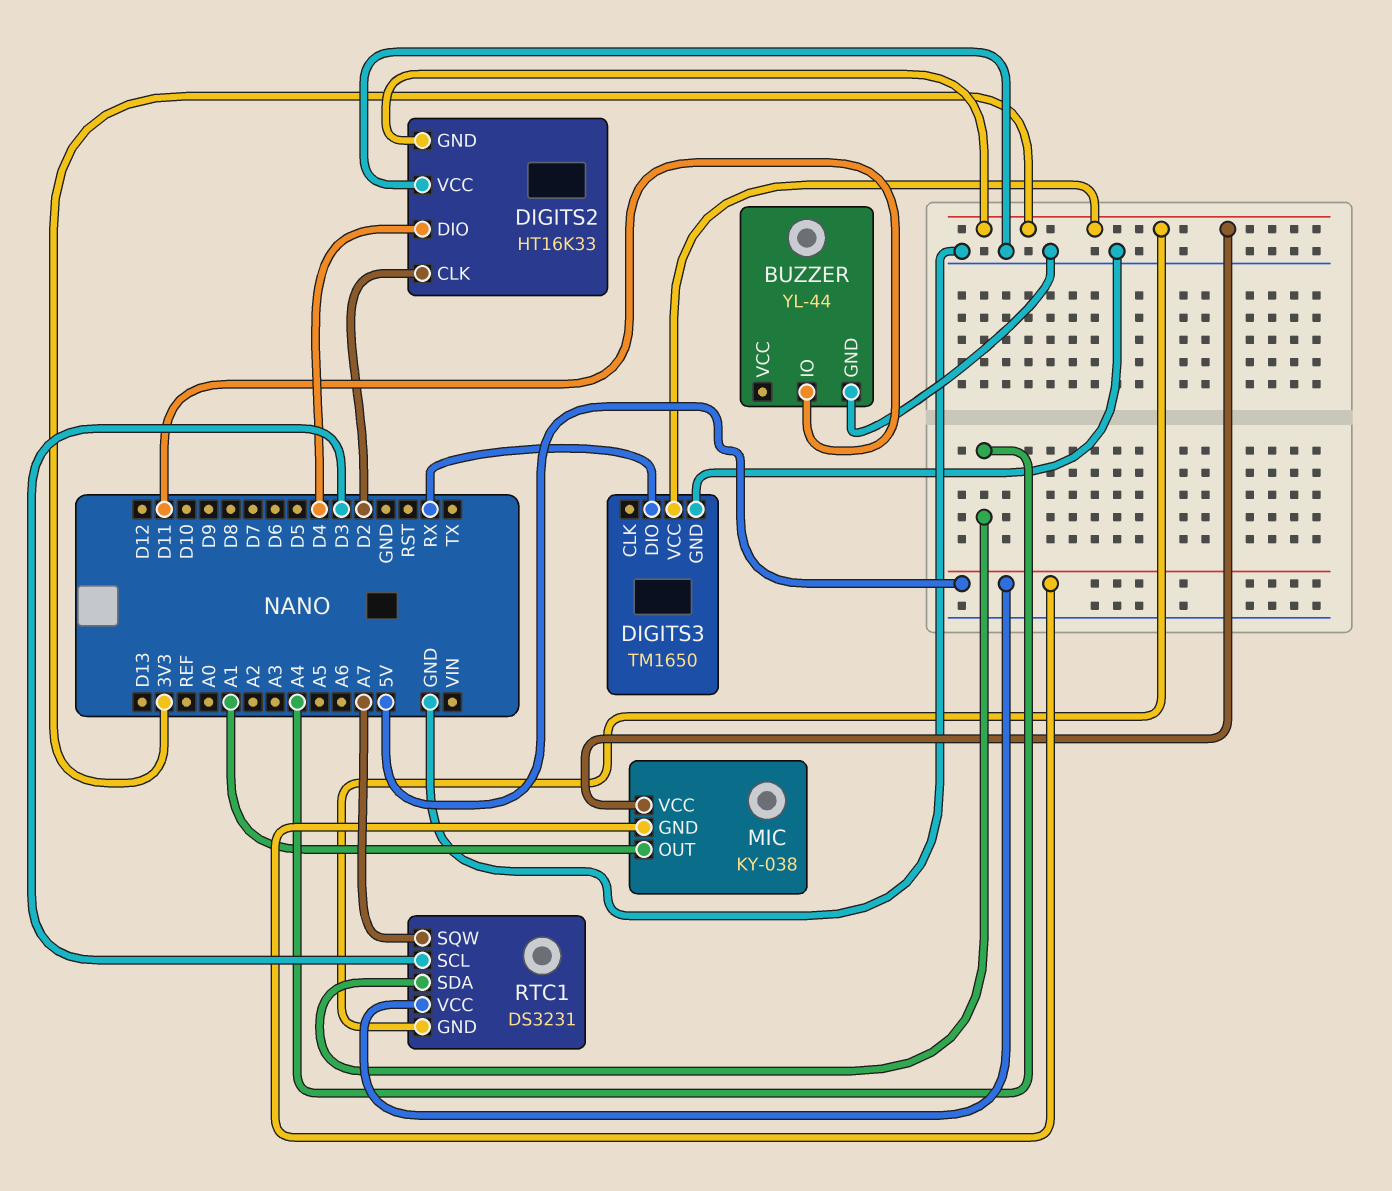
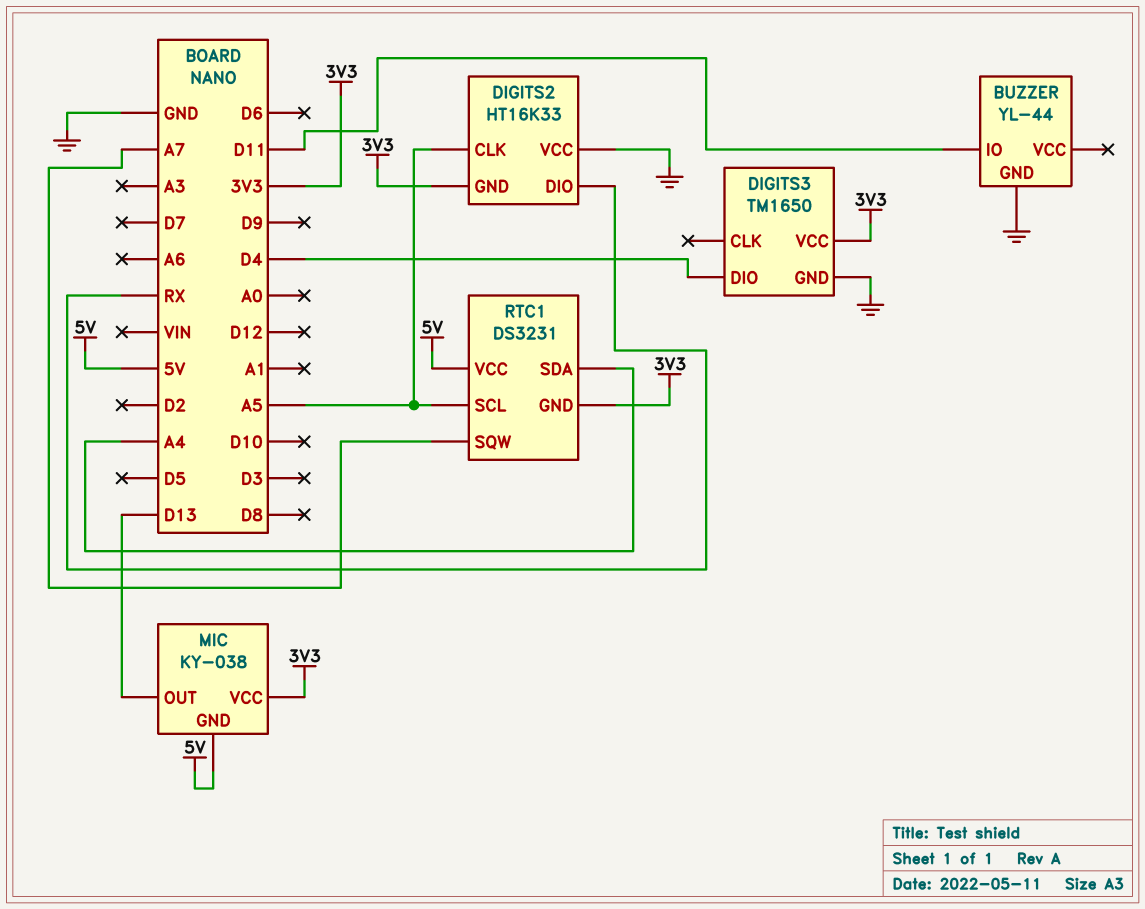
DIGITS2 pin CLK: D2 -> A5
DIGITS2 pin DIO: D4 -> RX
DIGITS3 pin DIO: RX -> D4
MIC pin OUT: A1 -> D13
RTC1 pin SCL: D3 -> A5

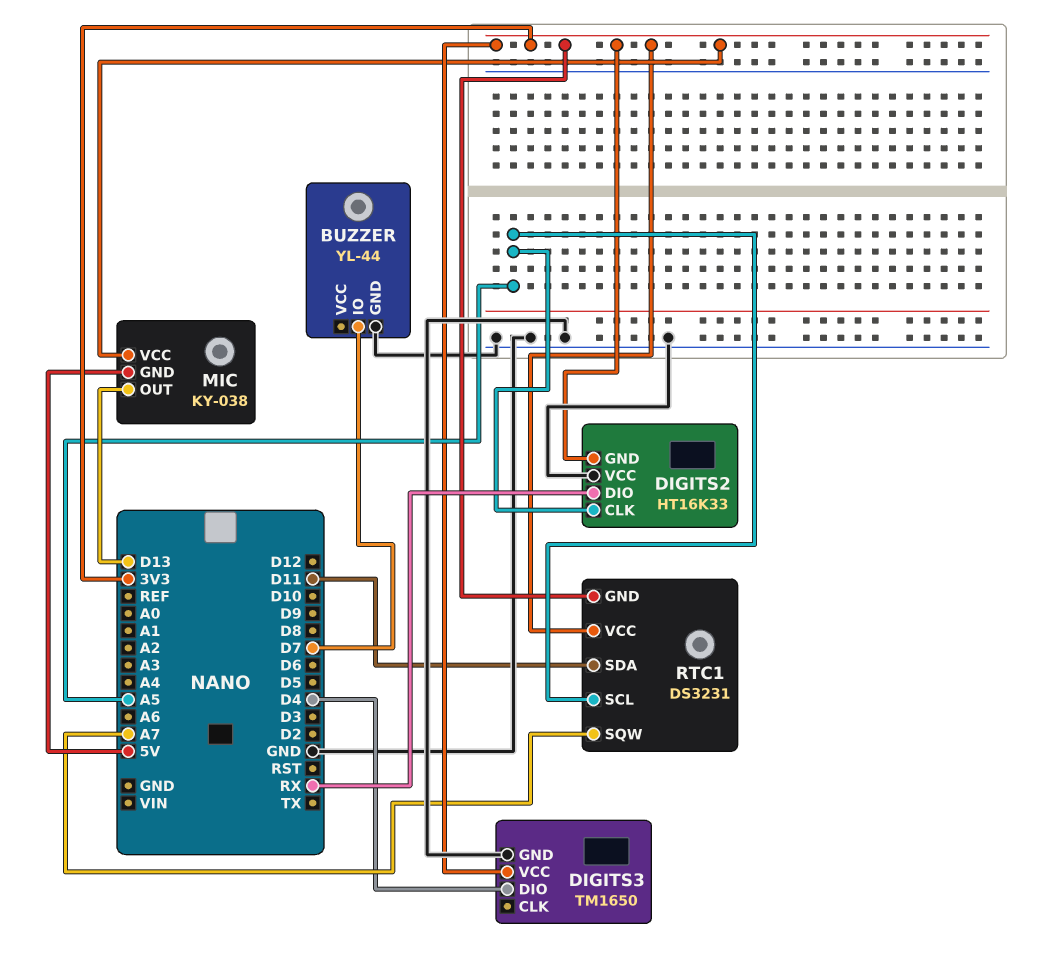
BUZZER pin IO: D11 -> D7
RTC1 pin SDA: A4 -> D11
RTC1 pin VCC: 5V -> 3V3

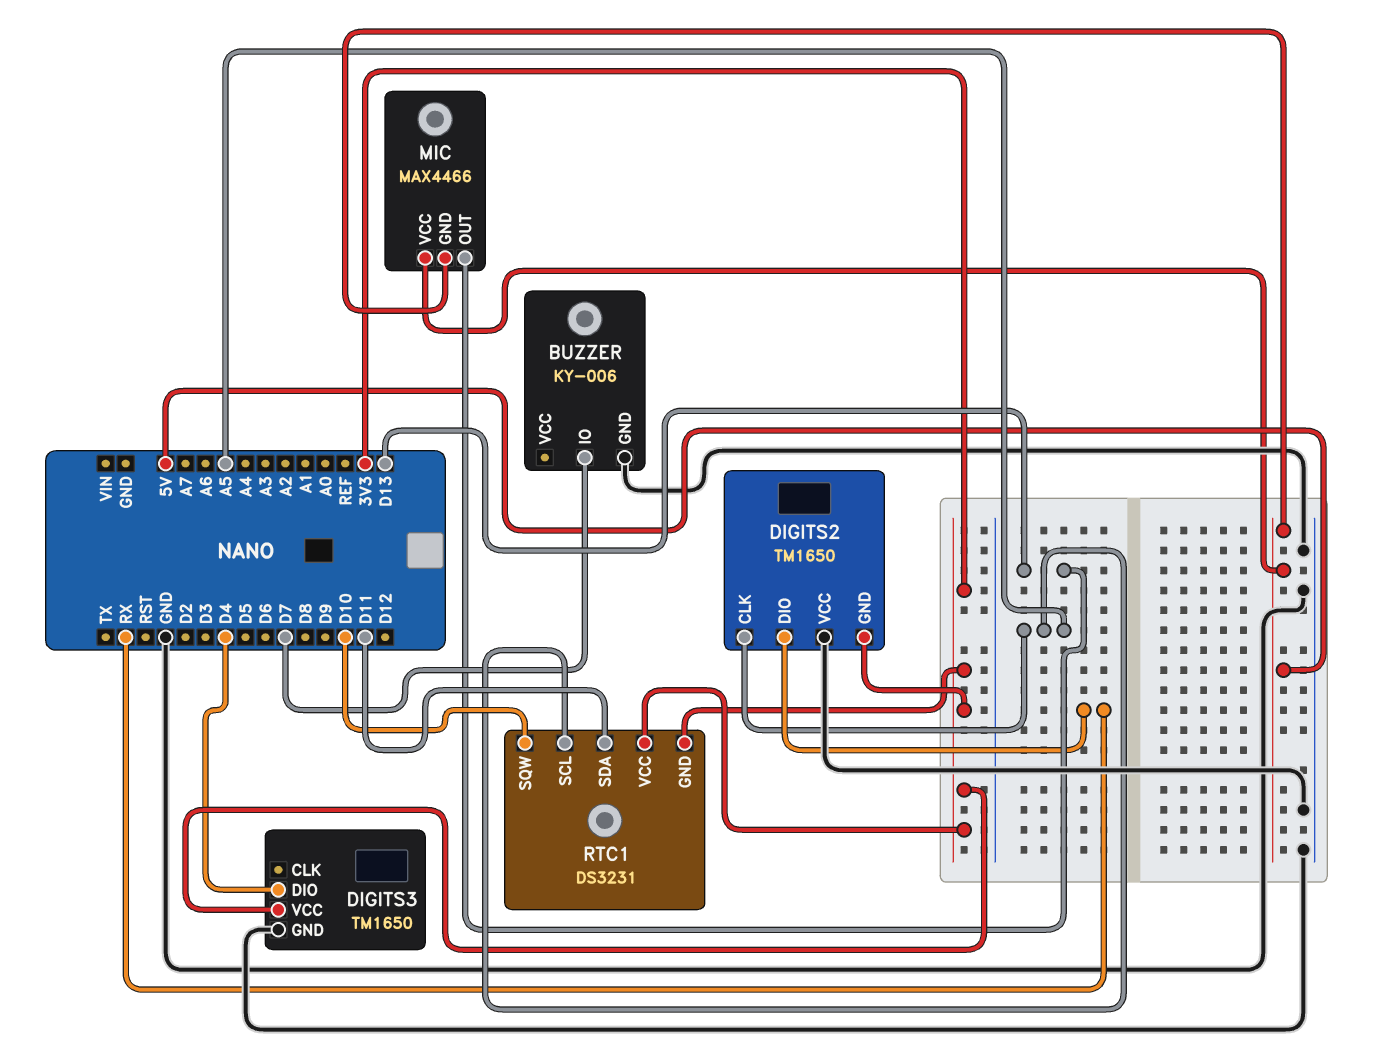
BUZZER: YL-44 -> KY-006
DIGITS2: HT16K33 -> TM1650
MIC: KY-038 -> MAX4466
MIC pin VCC: 3V3 -> 5V
RTC1 pin SQW: A7 -> D10

